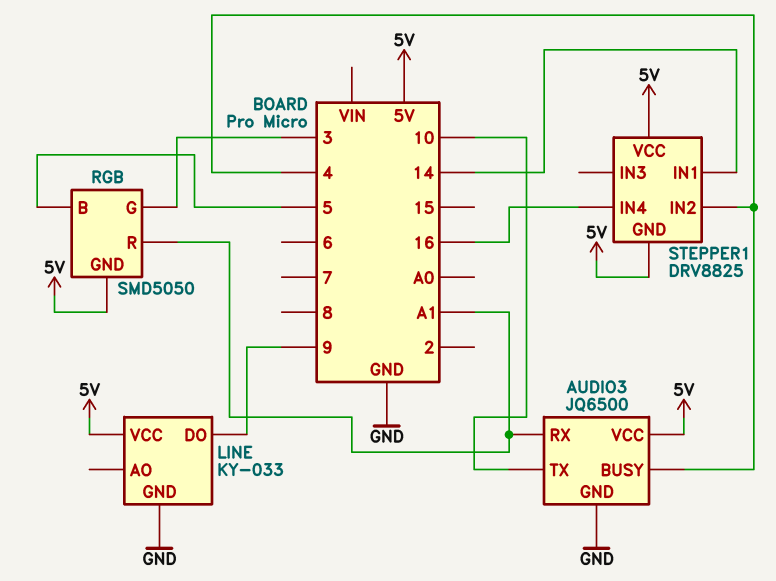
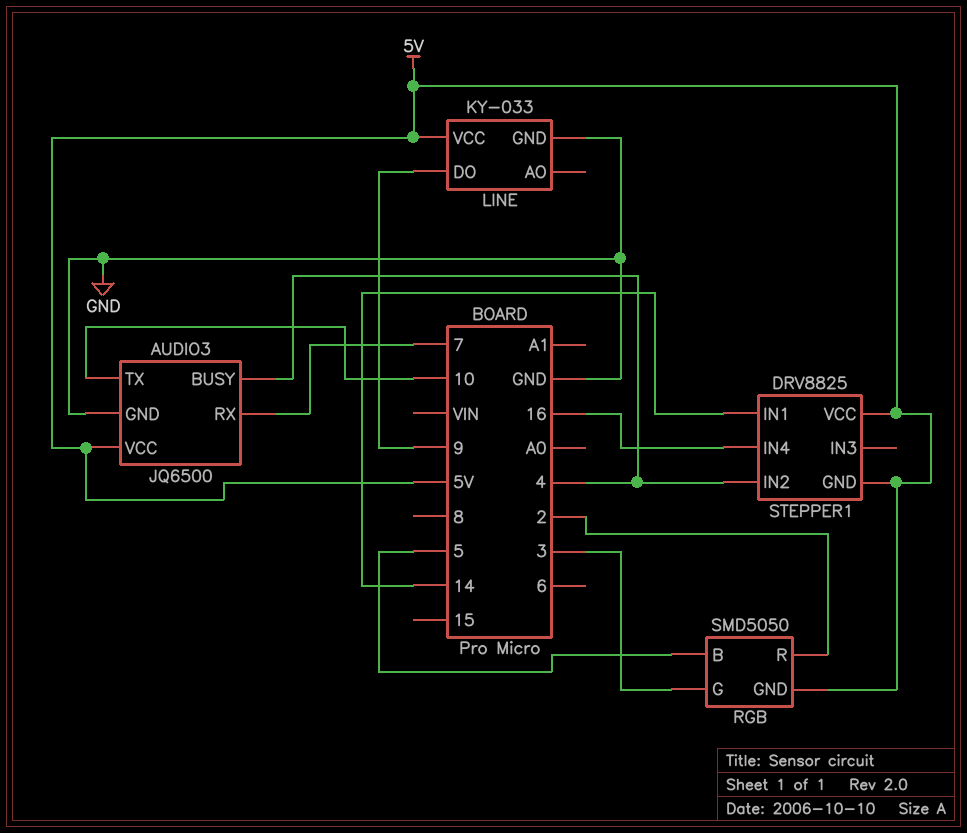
AUDIO3 pin RX: A1 -> 7
RGB pin R: A1 -> 2

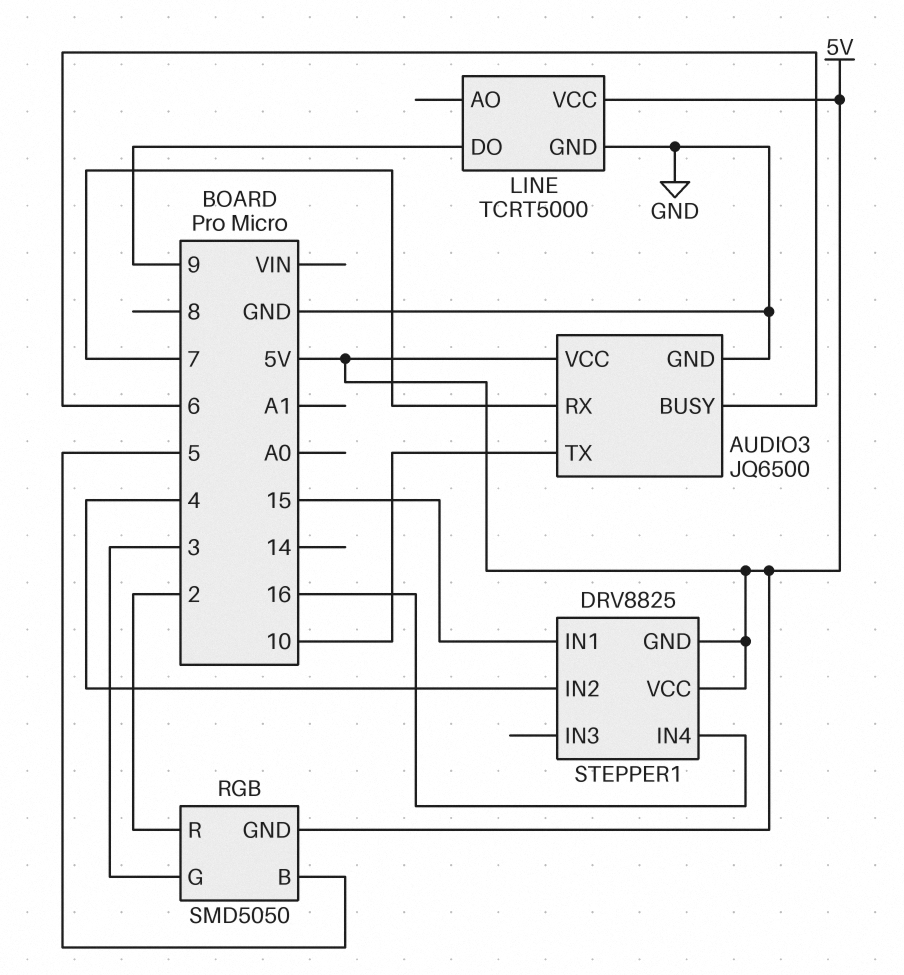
AUDIO3 pin BUSY: 4 -> 6
LINE: KY-033 -> TCRT5000
STEPPER1 pin IN1: 14 -> 15

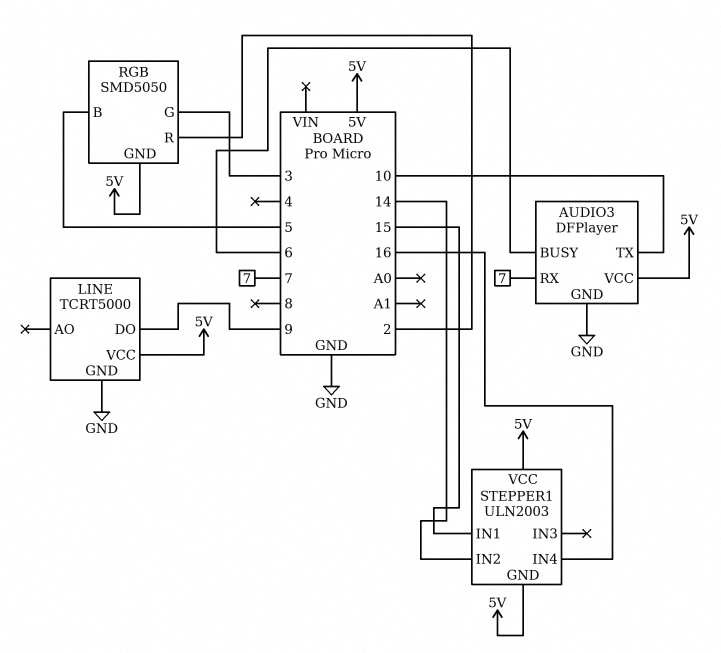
AUDIO3: JQ6500 -> DFPlayer
STEPPER1: DRV8825 -> ULN2003
STEPPER1 pin IN2: 4 -> 14

